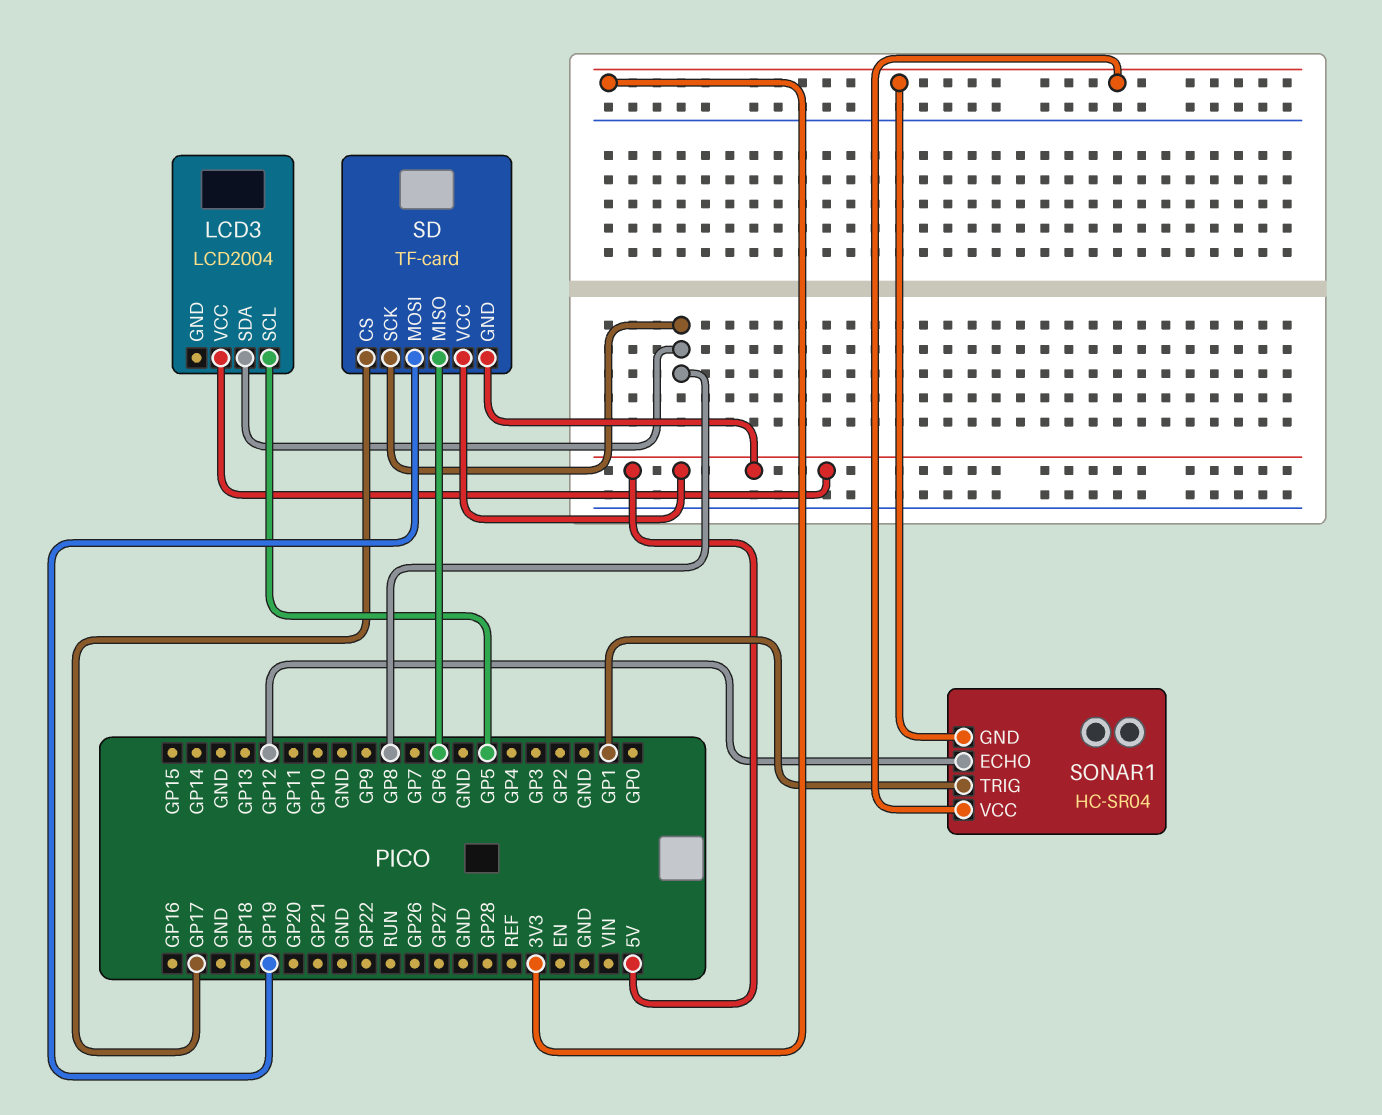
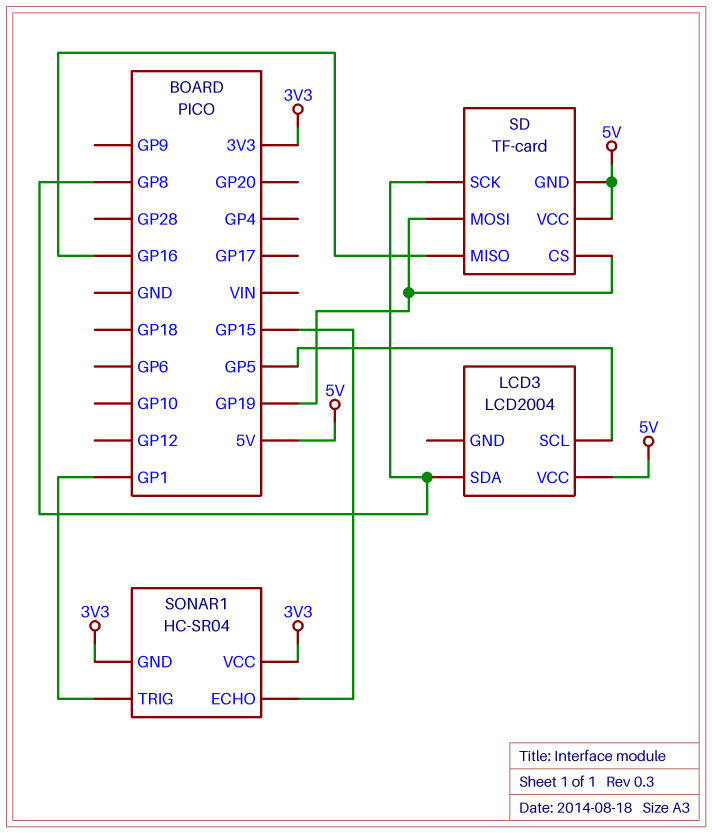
SD pin CS: GP17 -> GP19
SD pin MISO: GP6 -> GP16
SONAR1 pin ECHO: GP12 -> GP15

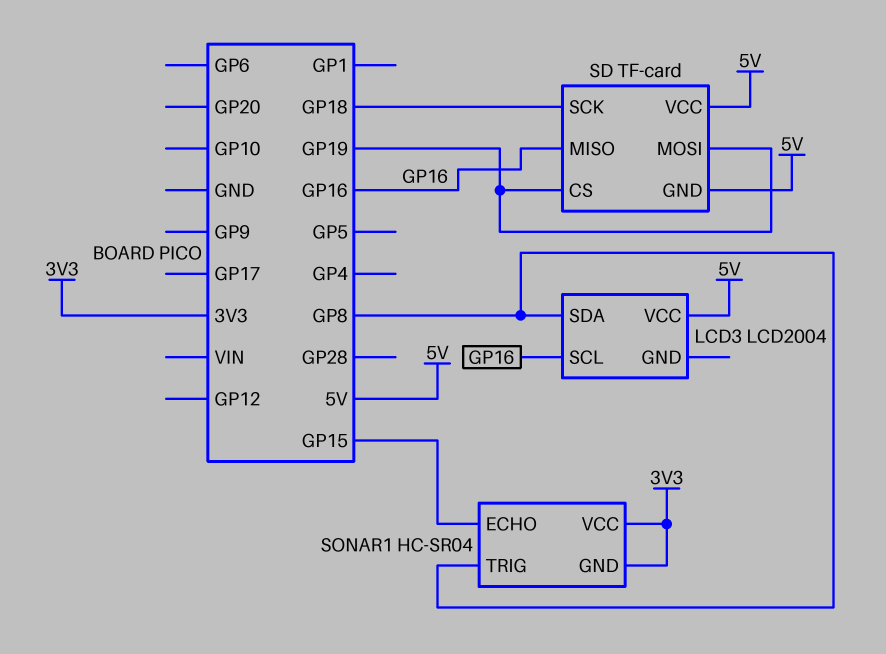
LCD3 pin SCL: GP5 -> GP16
SD pin SCK: GP8 -> GP18
SONAR1 pin TRIG: GP1 -> GP8

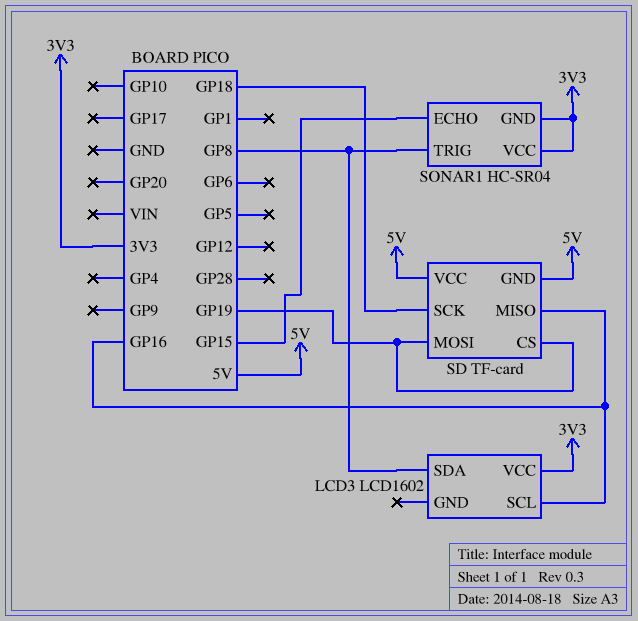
LCD3: LCD2004 -> LCD1602
LCD3 pin VCC: 5V -> 3V3

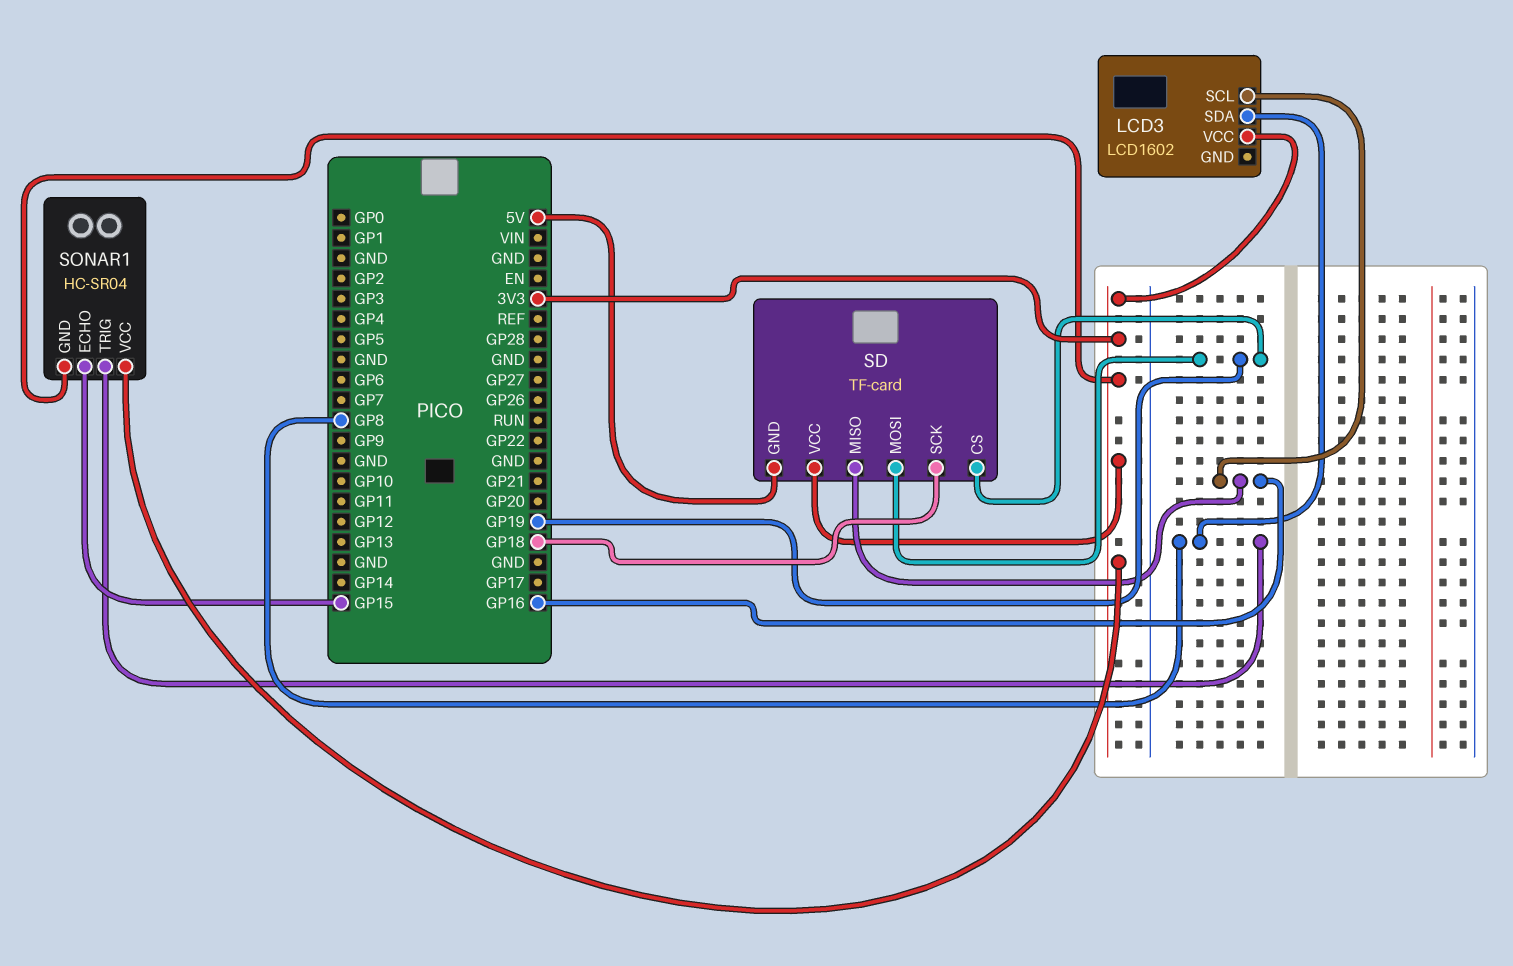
SD pin VCC: 5V -> 3V3

